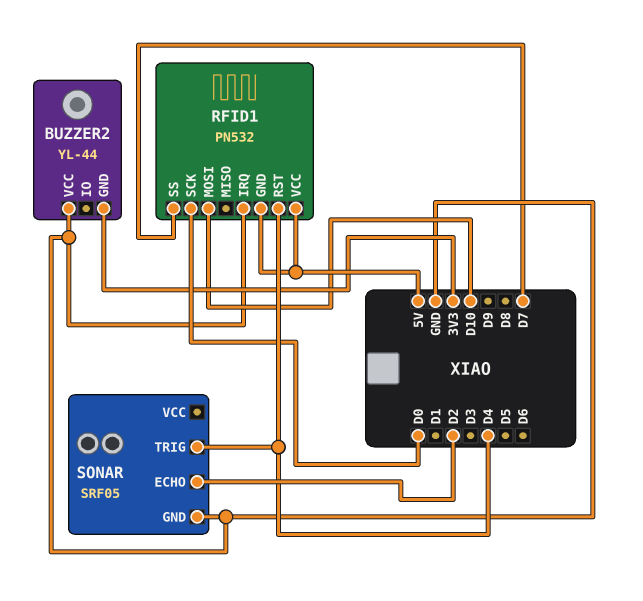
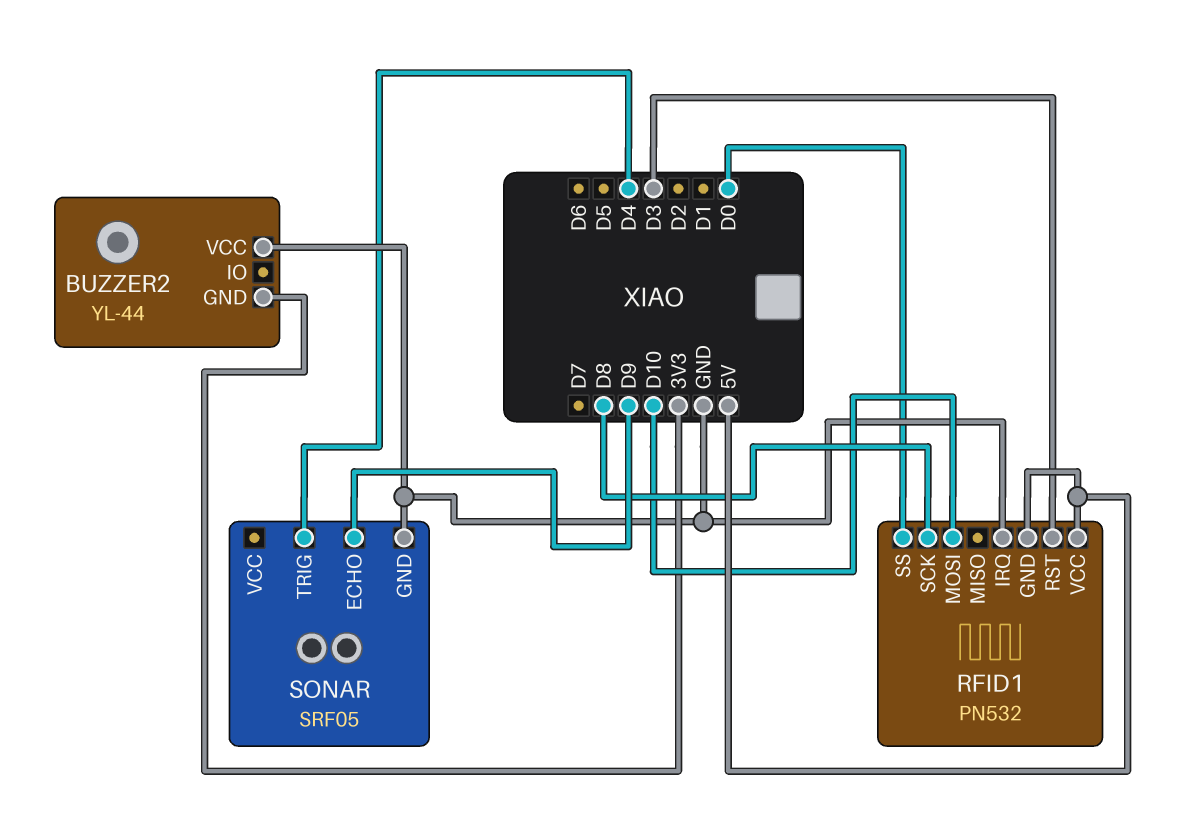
RFID1 pin RST: D4 -> D3
RFID1 pin SCK: D0 -> D8
RFID1 pin SS: D7 -> D0
SONAR pin ECHO: D2 -> D9

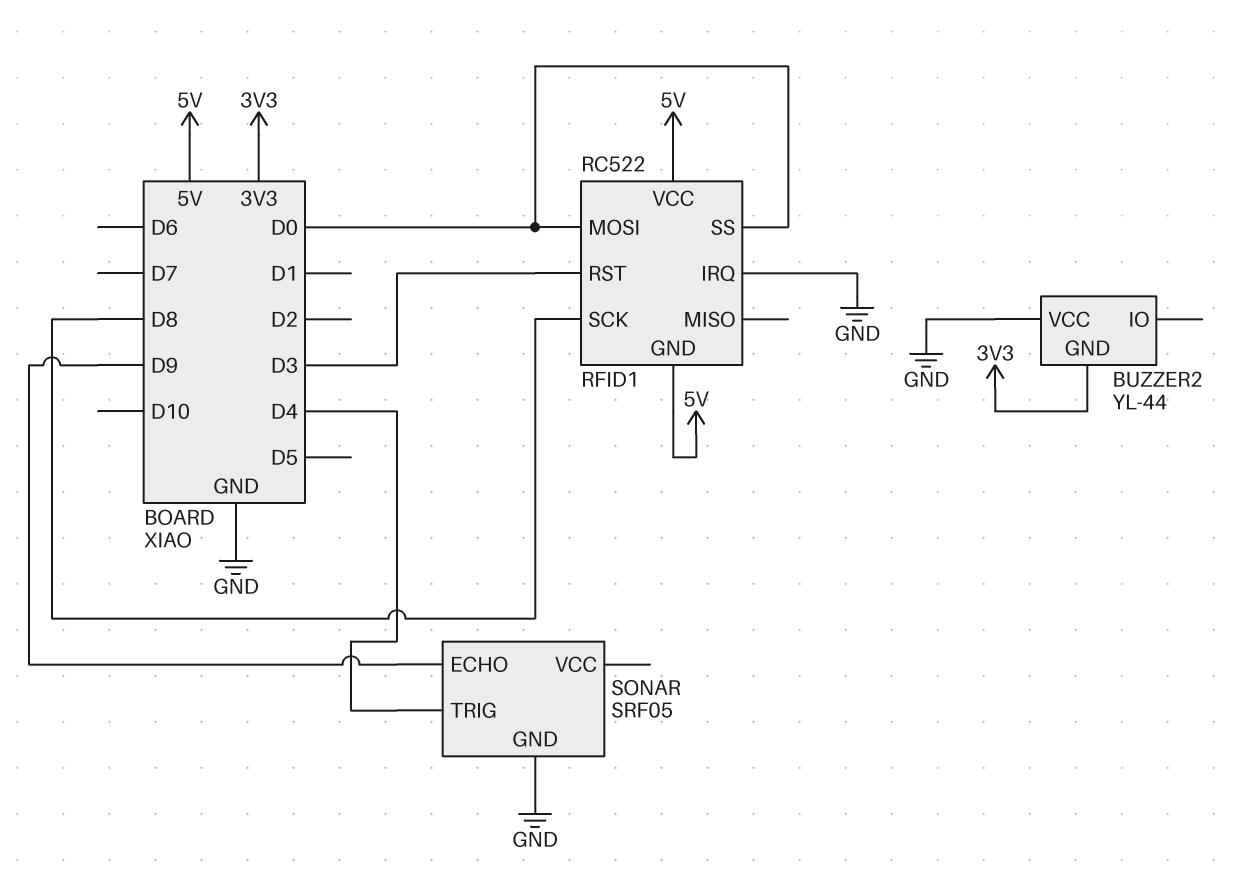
RFID1: PN532 -> RC522
RFID1 pin MOSI: D10 -> D0

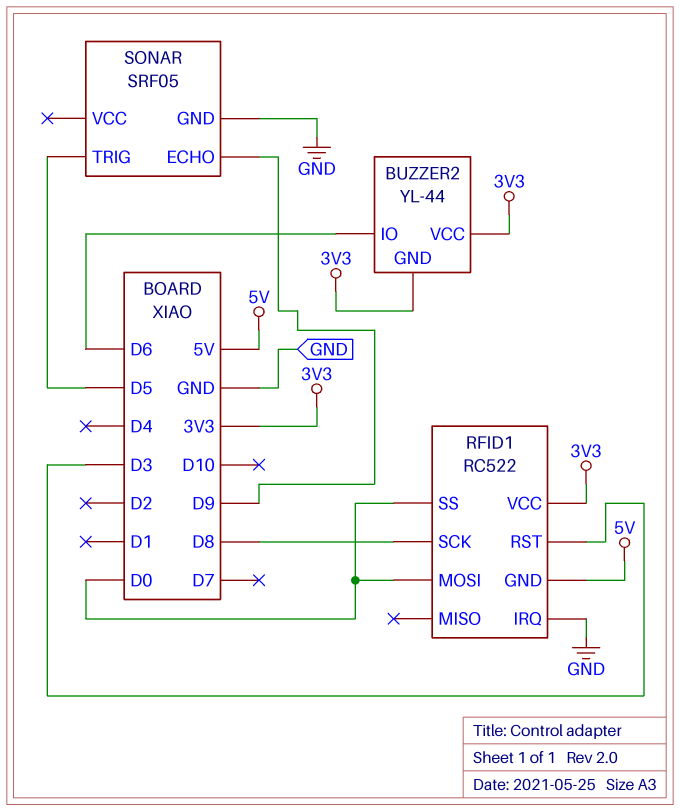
BUZZER2 pin IO: none -> D6
BUZZER2 pin VCC: GND -> 3V3
RFID1 pin VCC: 5V -> 3V3
SONAR pin TRIG: D4 -> D5

